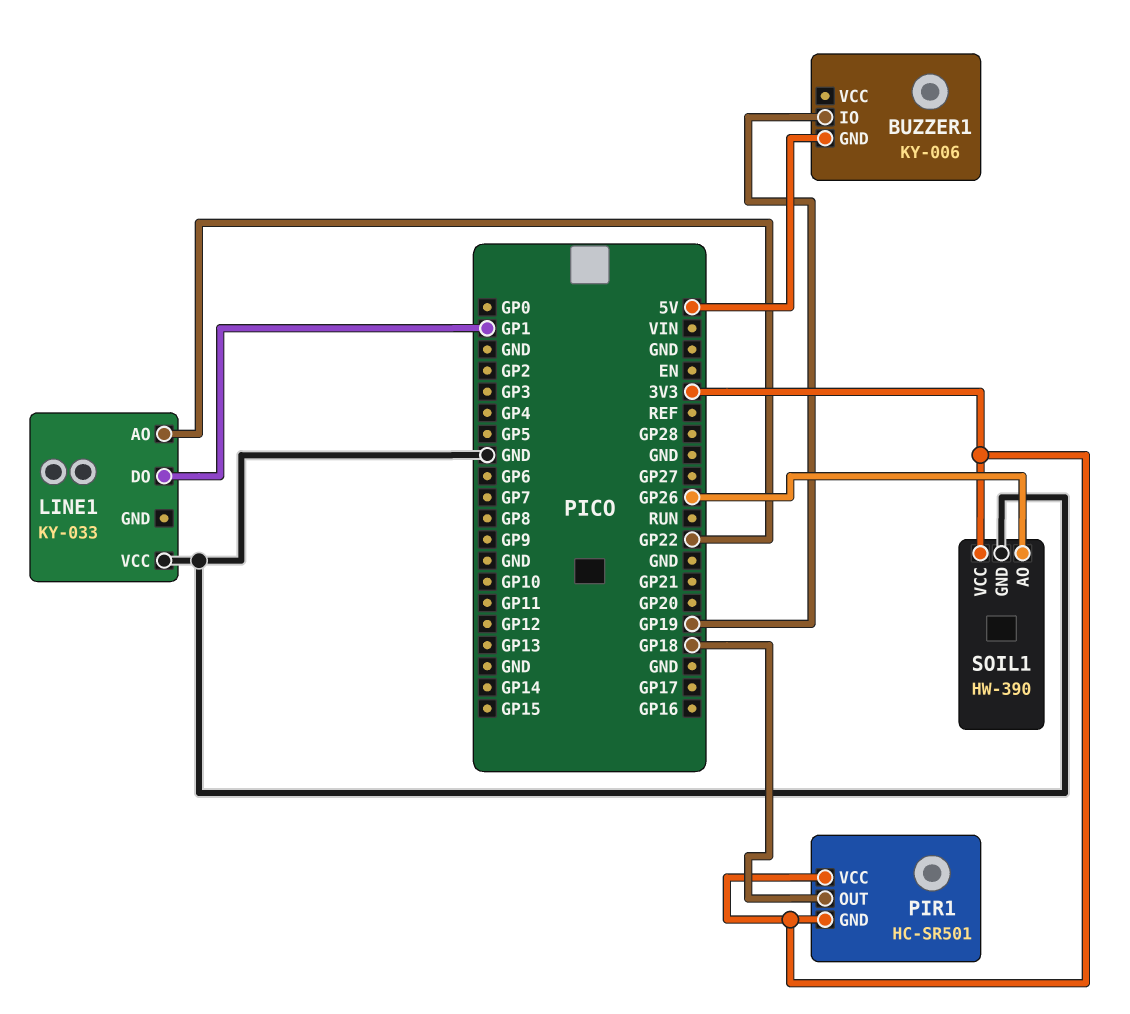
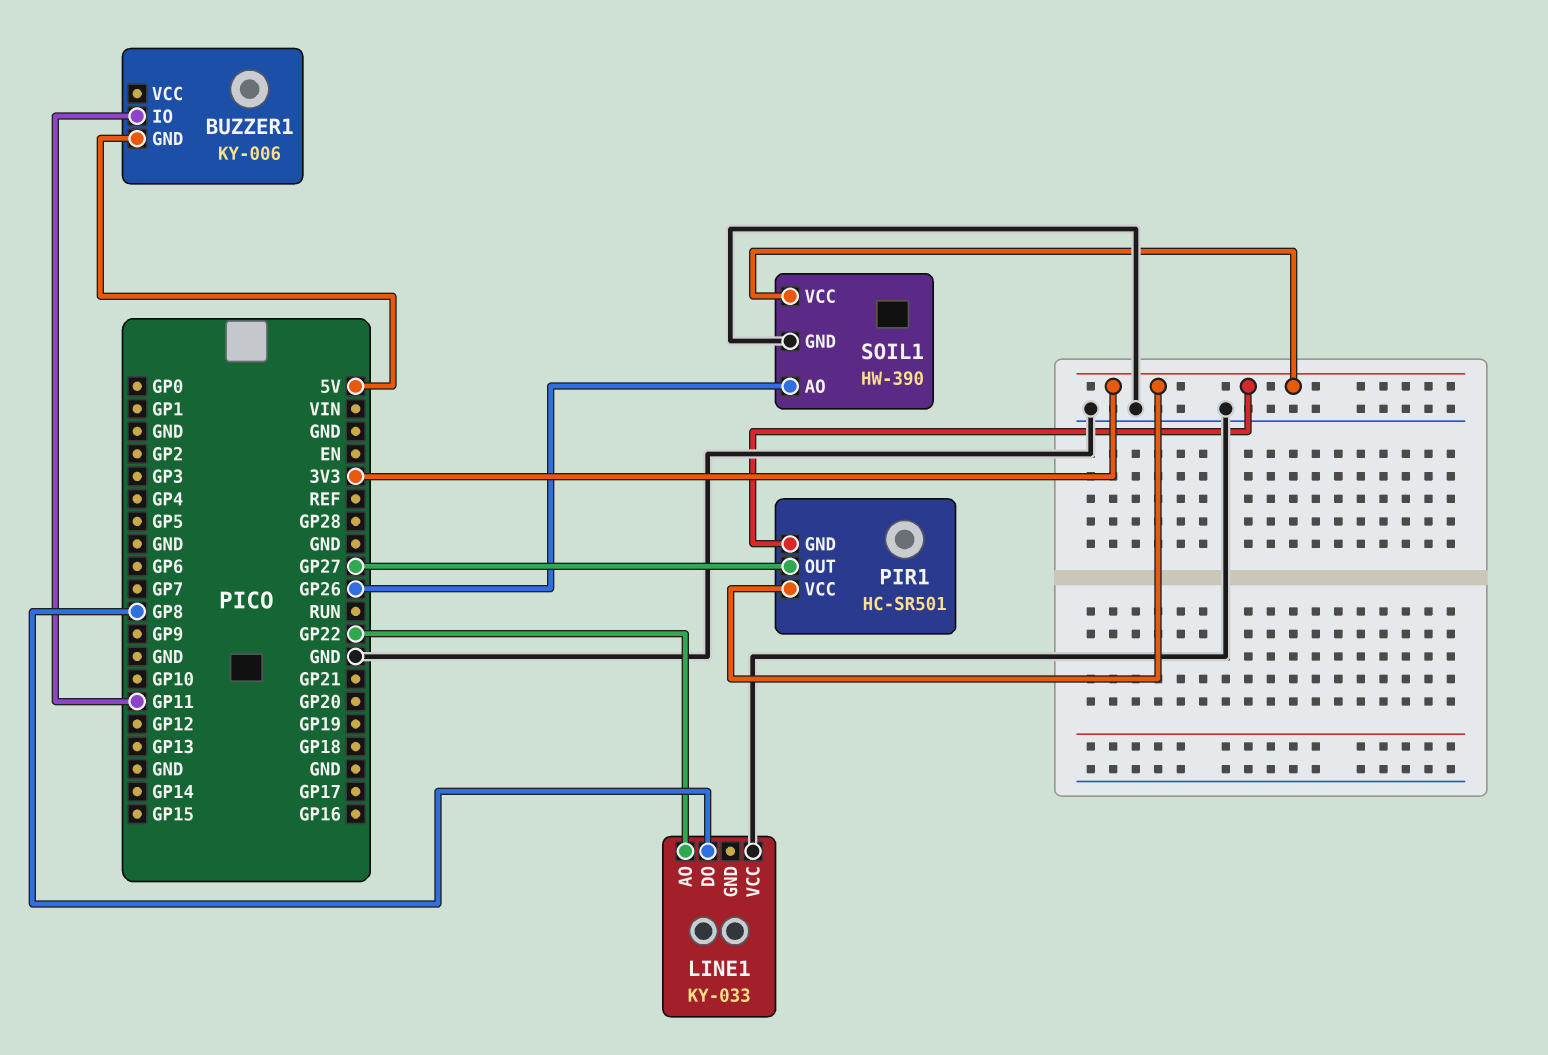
BUZZER1 pin IO: GP19 -> GP11
LINE1 pin DO: GP1 -> GP8
PIR1 pin OUT: GP18 -> GP27

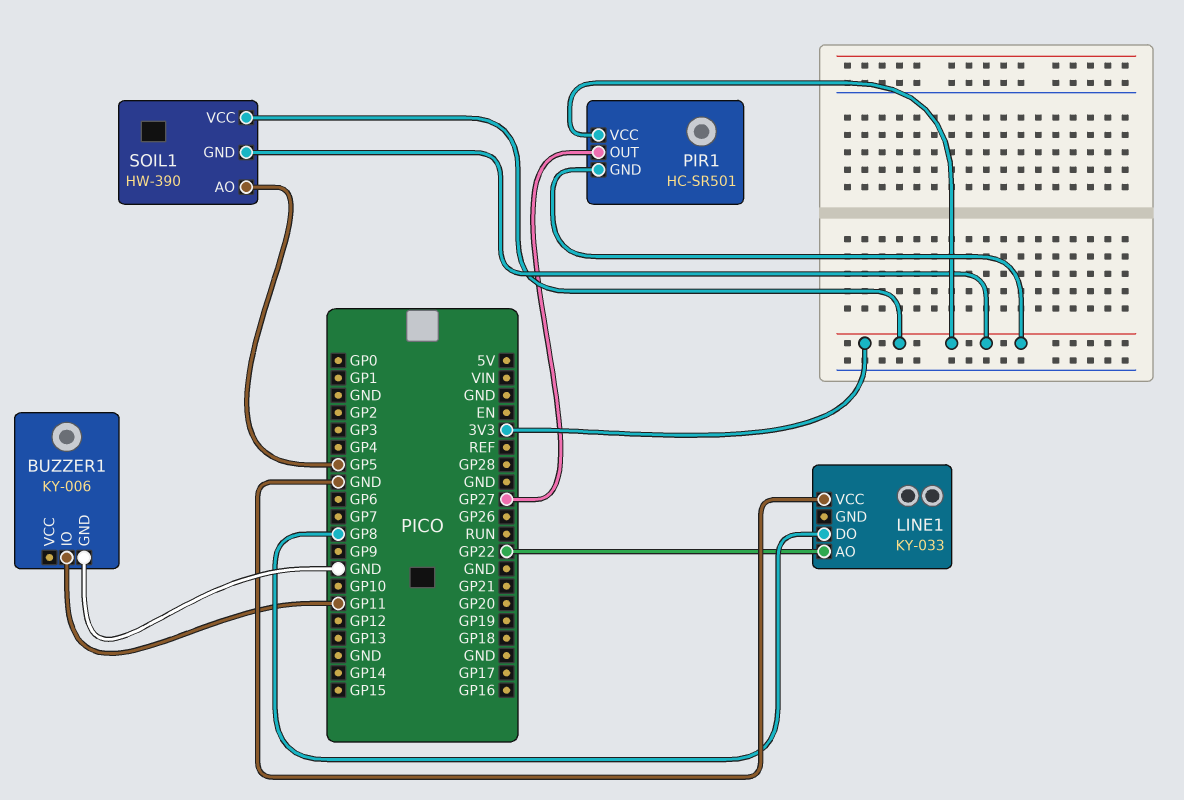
BUZZER1 pin GND: 5V -> GND
SOIL1 pin AO: GP26 -> GP5
SOIL1 pin GND: GND -> 3V3

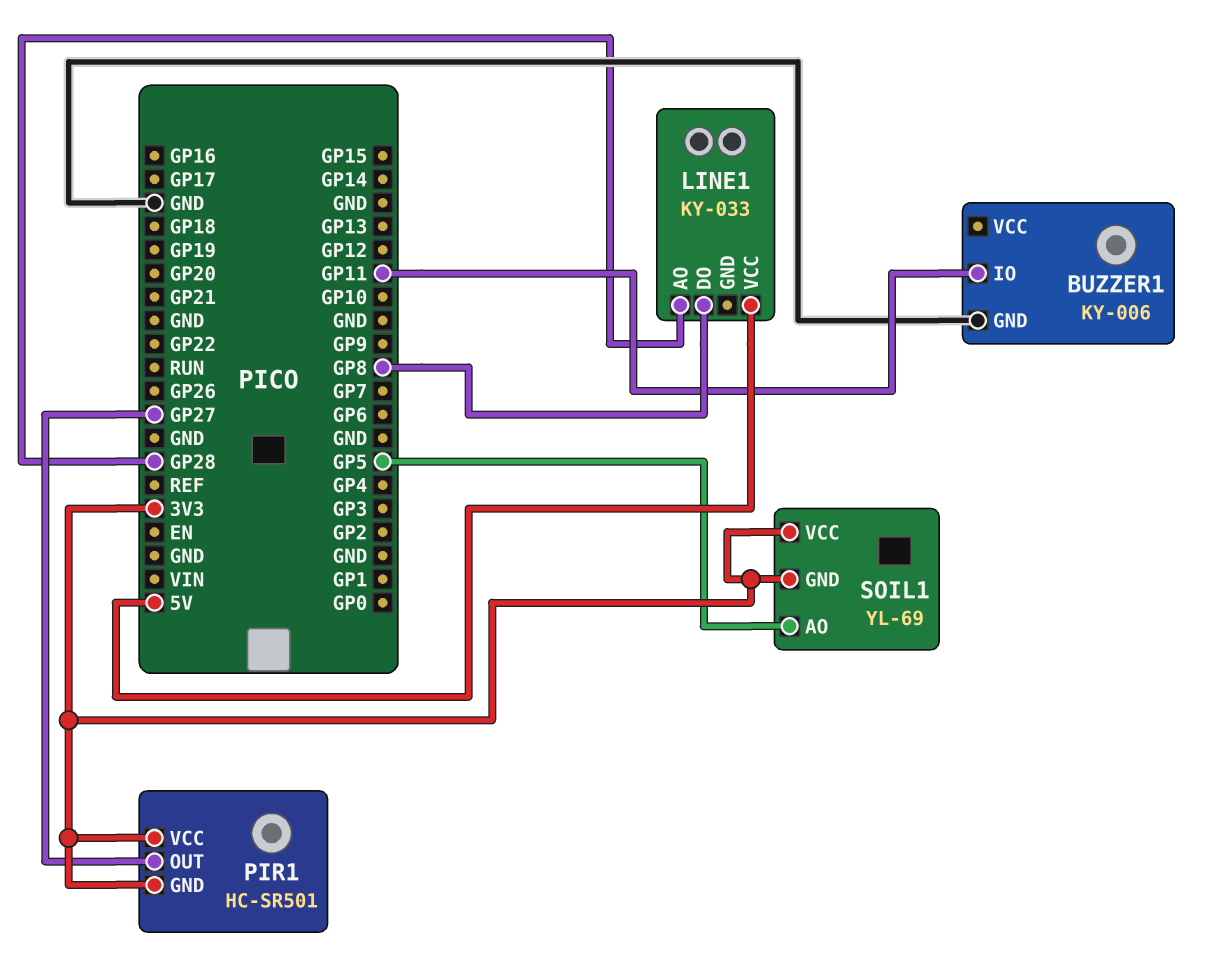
LINE1 pin AO: GP22 -> GP28
LINE1 pin VCC: GND -> 5V
SOIL1: HW-390 -> YL-69

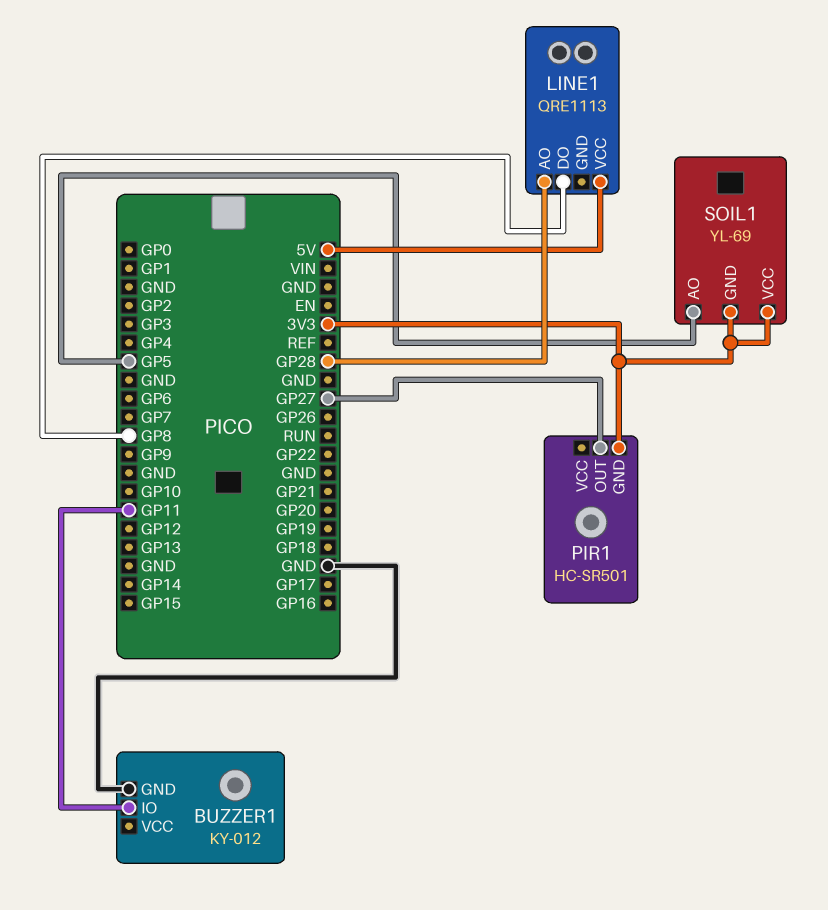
BUZZER1: KY-006 -> KY-012
LINE1: KY-033 -> QRE1113
PIR1 pin VCC: 3V3 -> none

